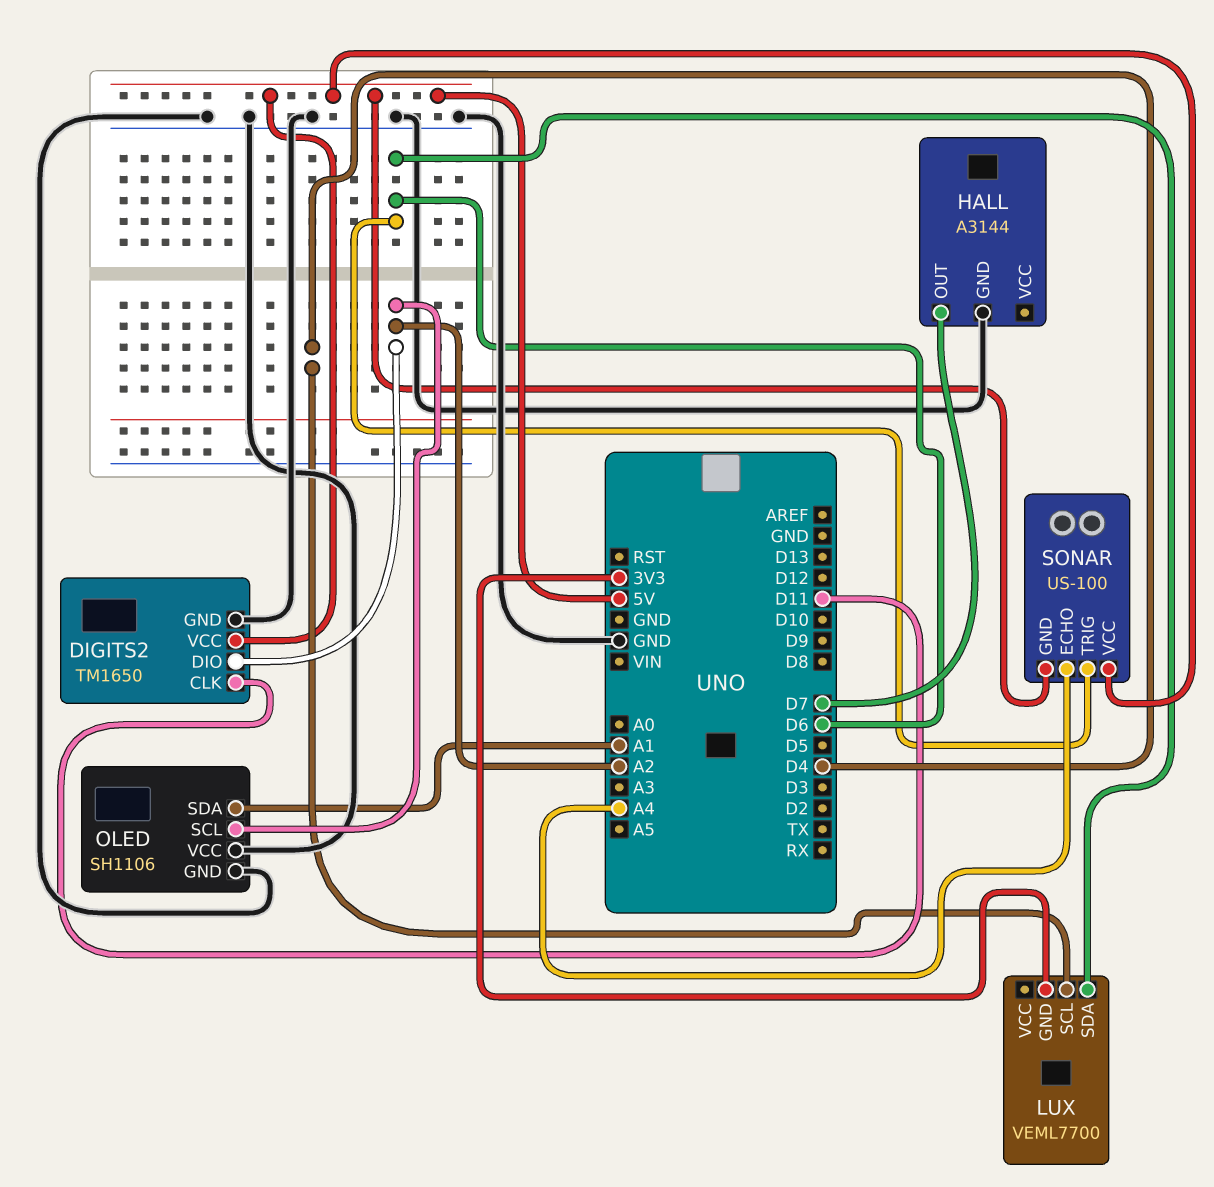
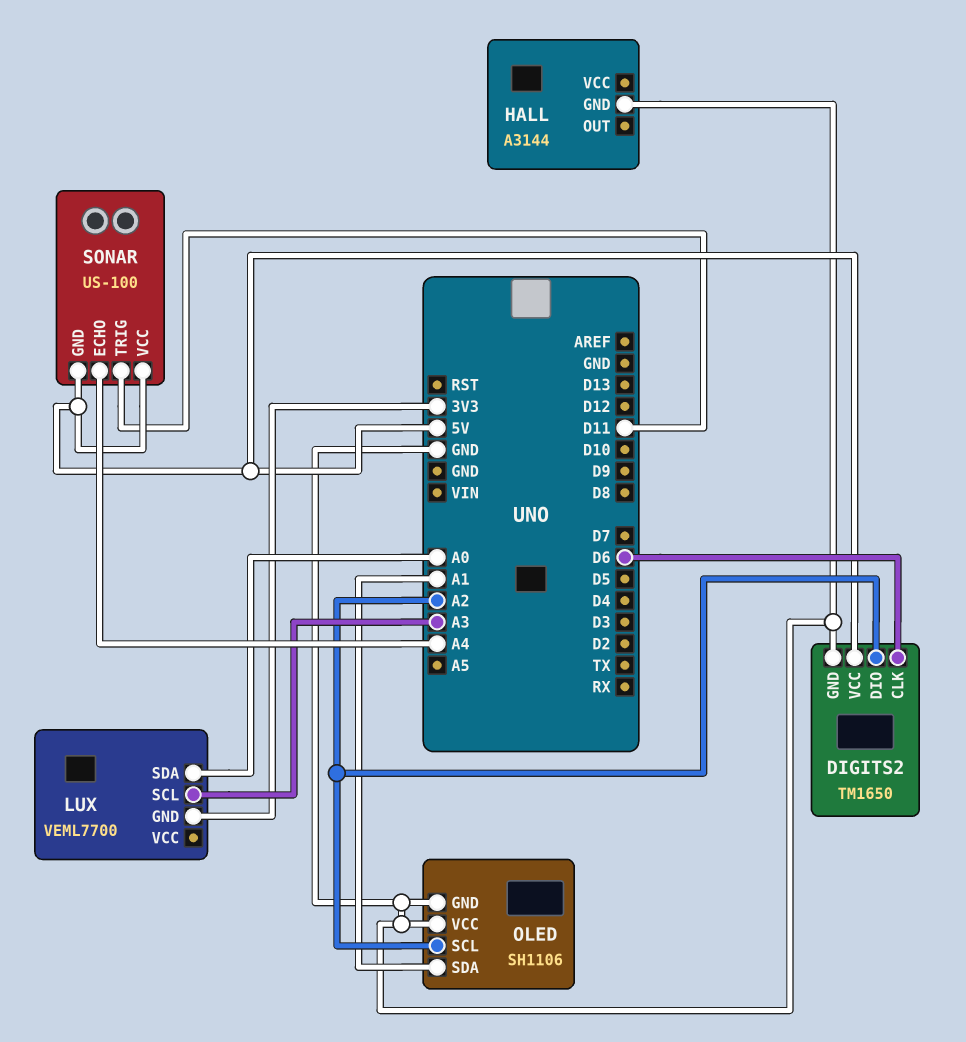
DIGITS2 pin CLK: D11 -> D6
HALL pin OUT: D7 -> none
LUX pin SCL: D4 -> A3
LUX pin SDA: D6 -> A0
SONAR pin TRIG: D6 -> D11

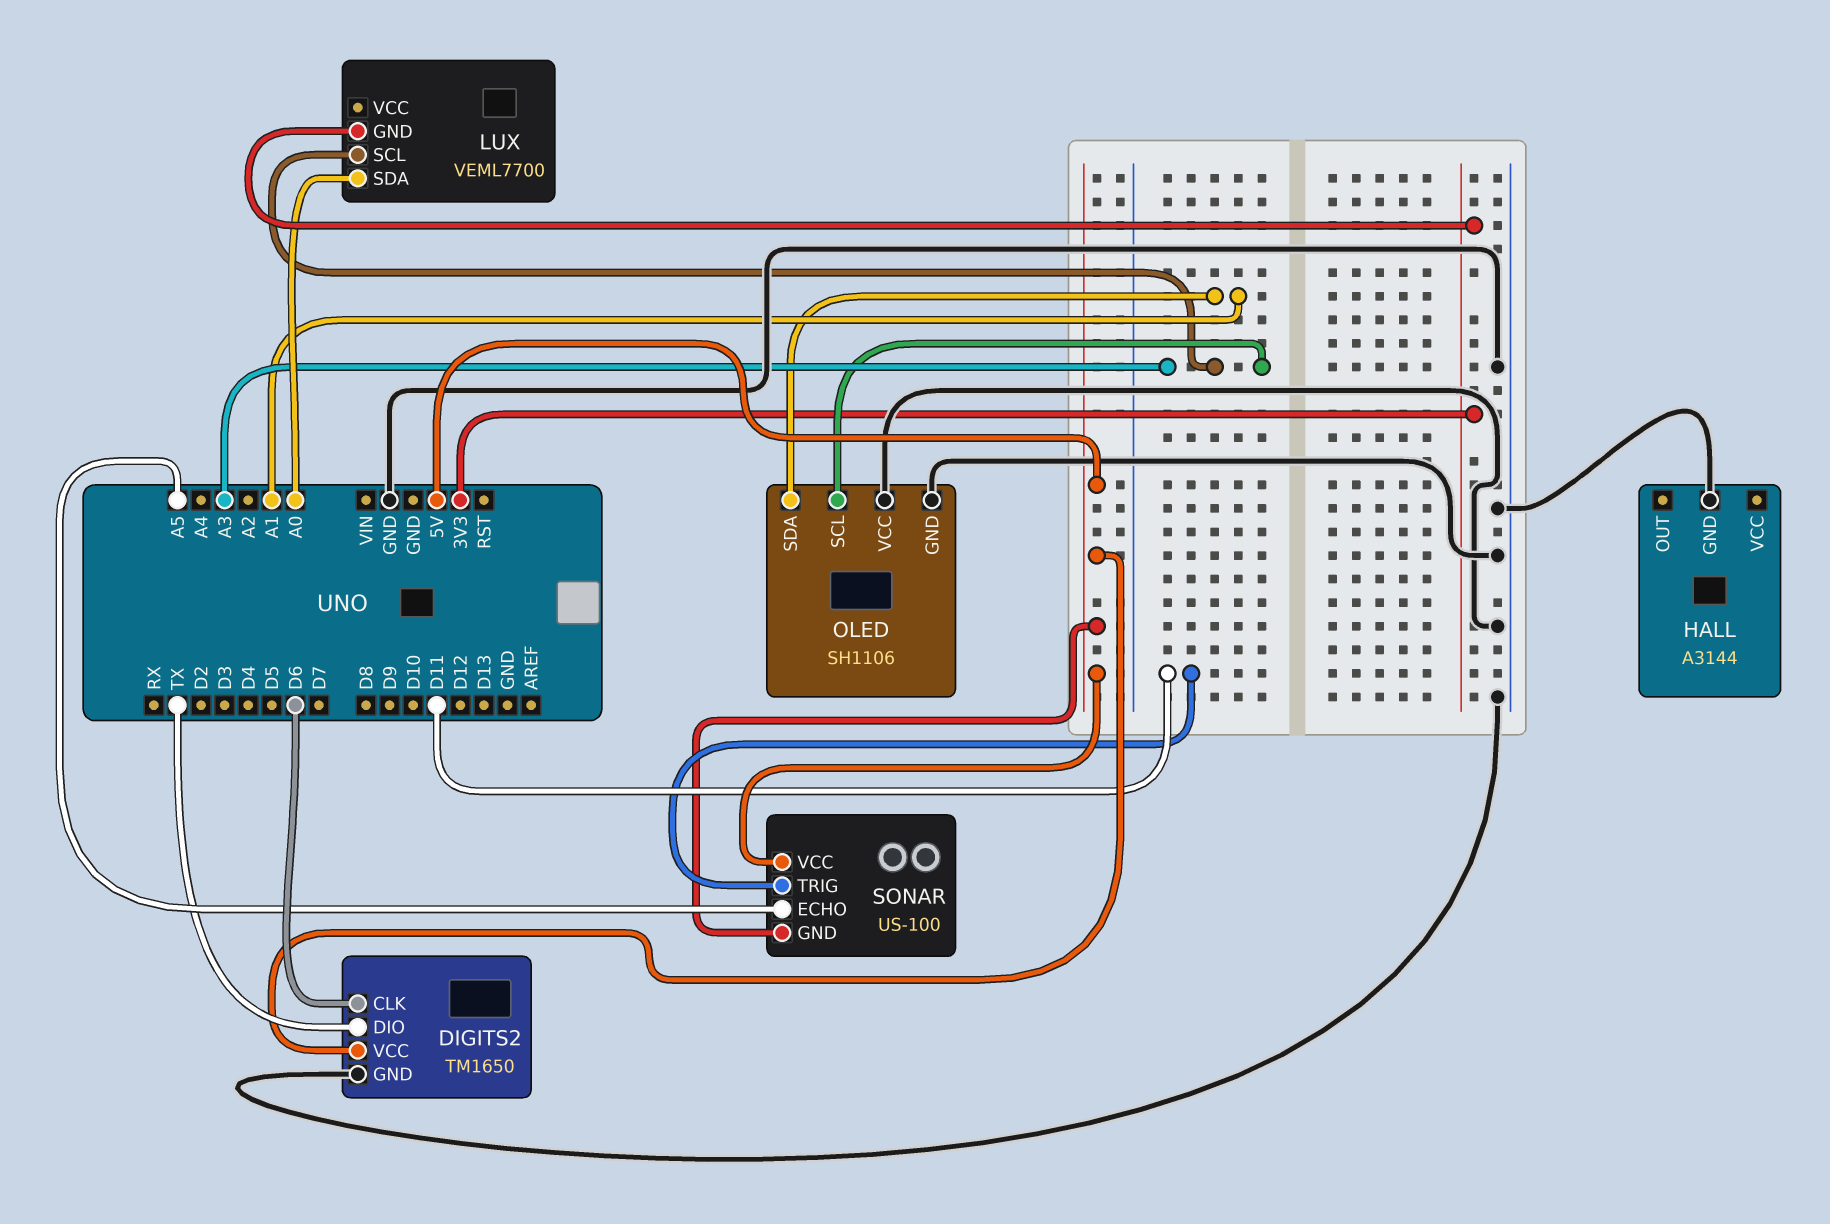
DIGITS2 pin DIO: A2 -> TX
OLED pin SCL: A2 -> A3
SONAR pin ECHO: A4 -> A5

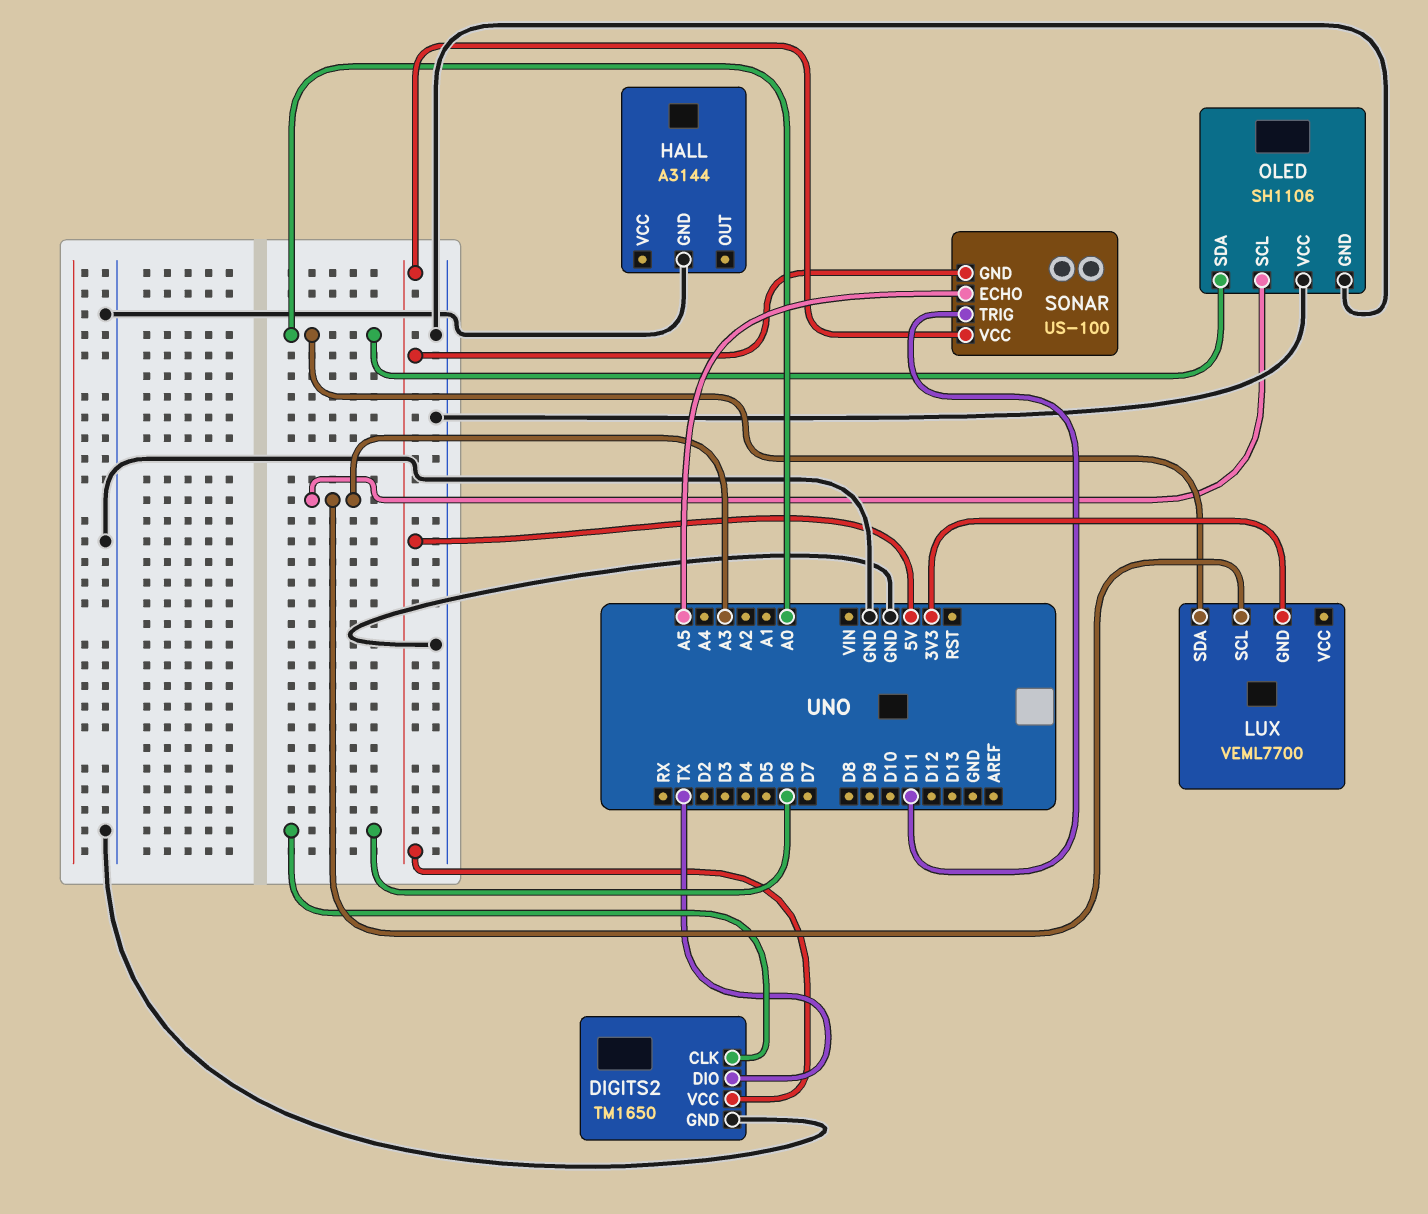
OLED pin SDA: A1 -> A0

